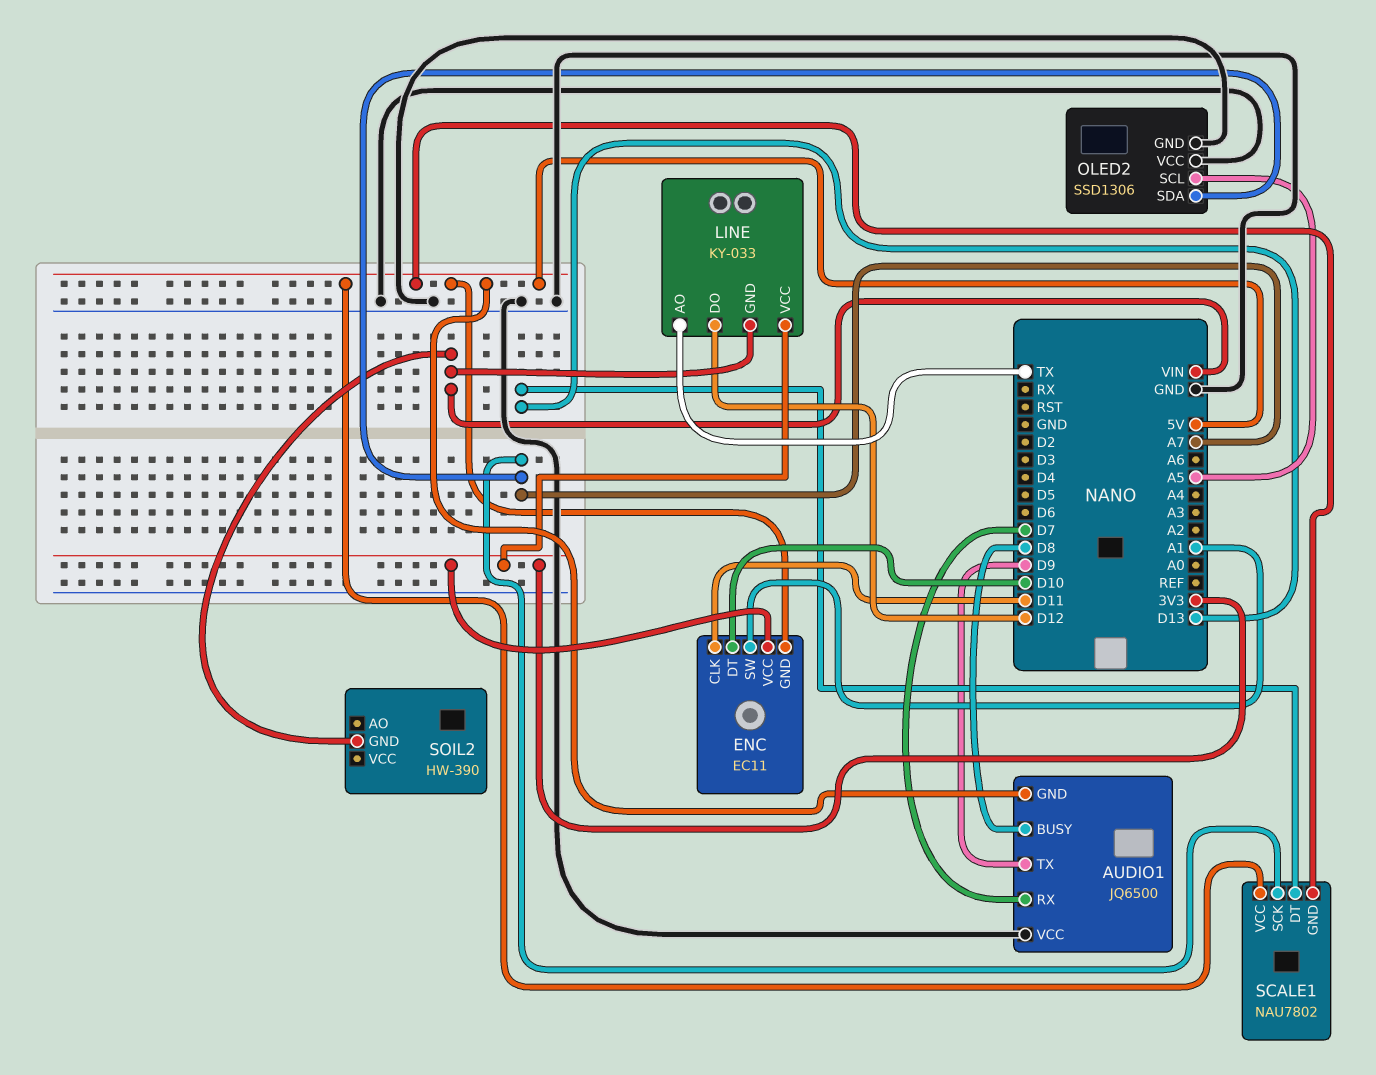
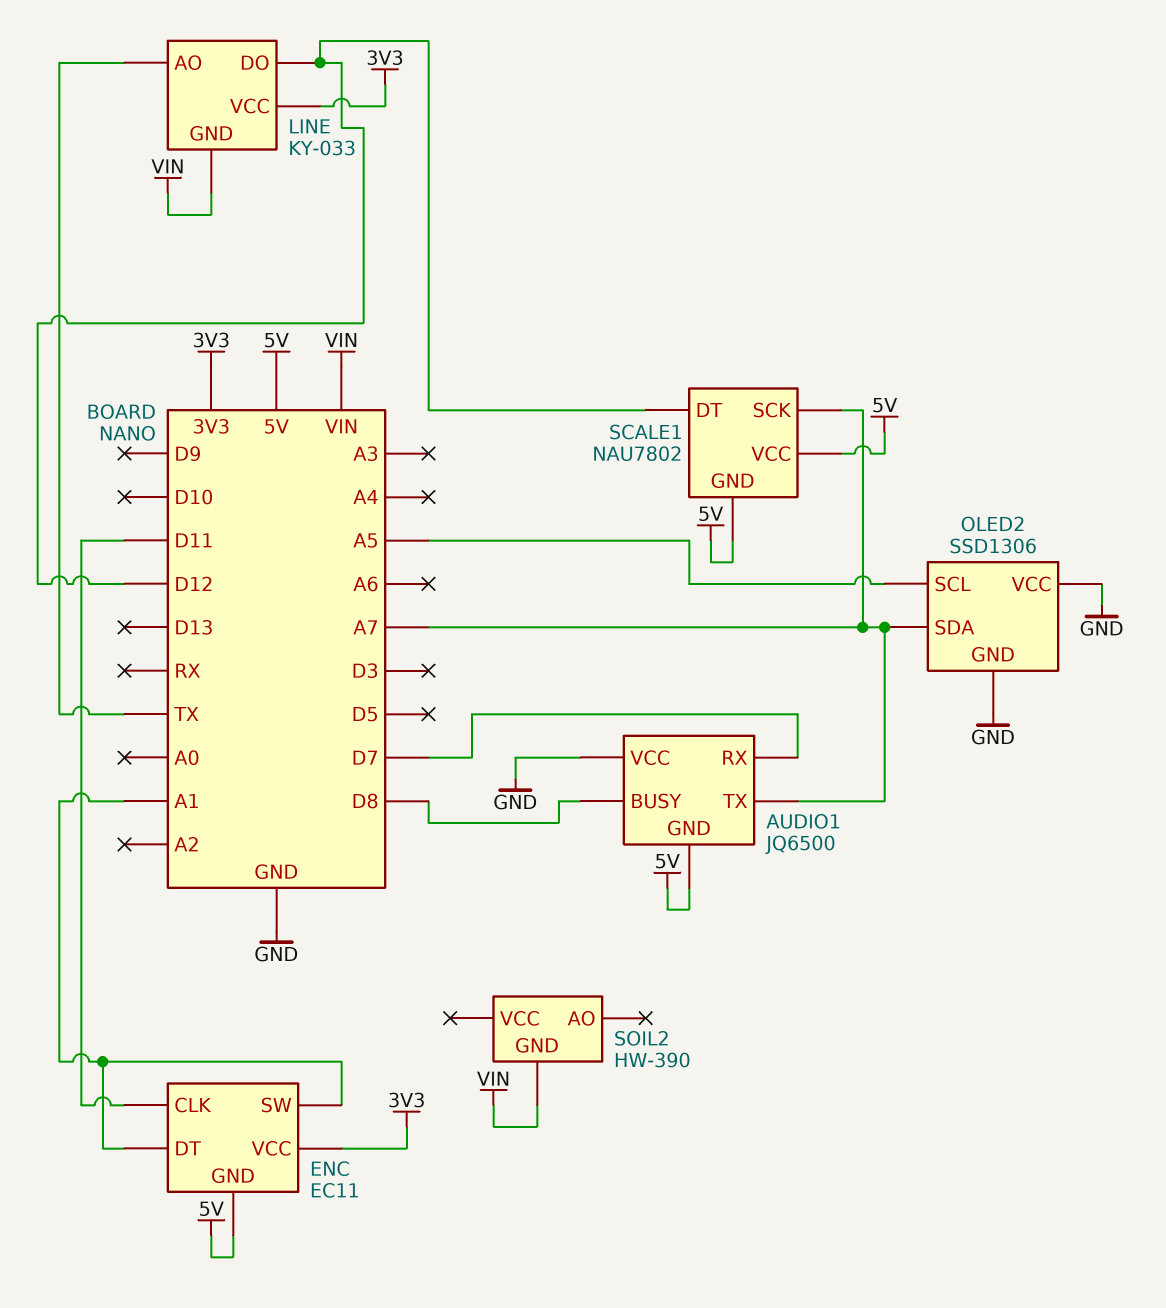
AUDIO1 pin TX: D9 -> A7
ENC pin DT: D10 -> A1
SCALE1 pin DT: D13 -> D12

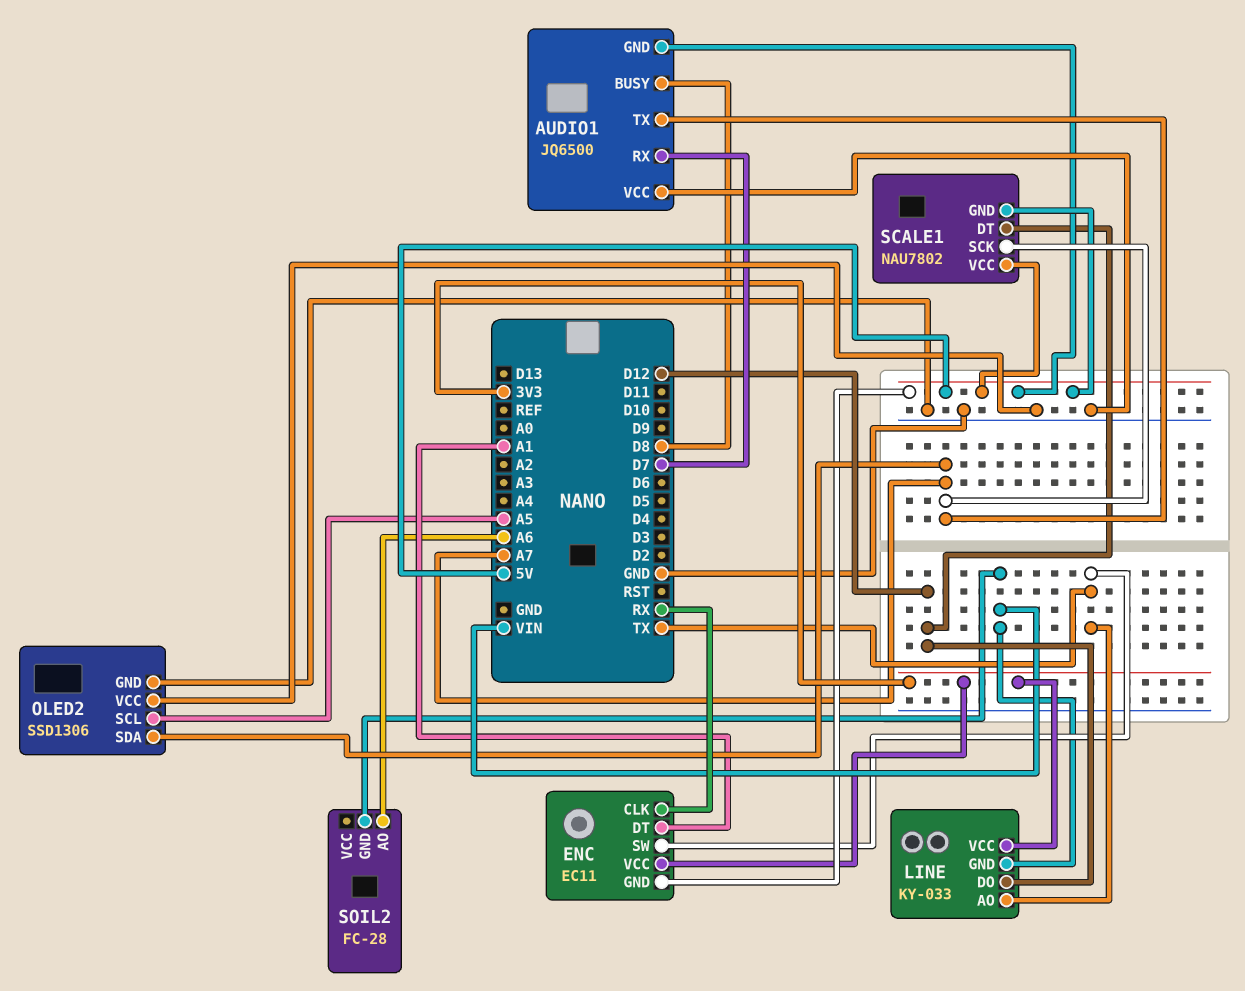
ENC pin CLK: D11 -> RX
ENC pin SW: A1 -> TX
SOIL2: HW-390 -> FC-28
SOIL2 pin AO: none -> A6

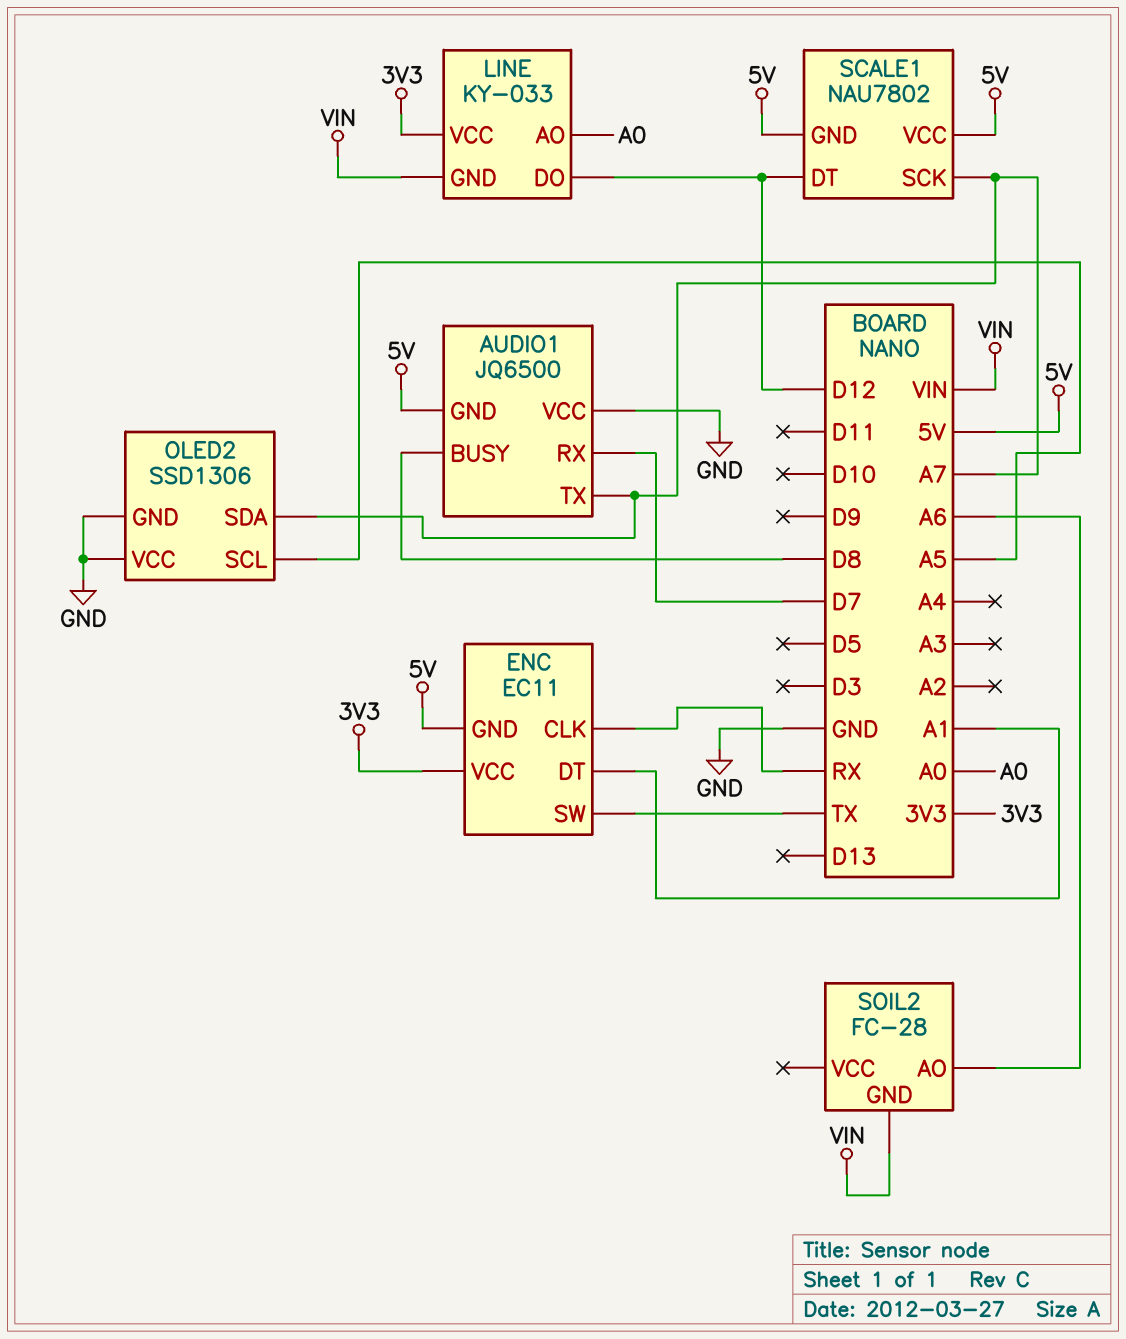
LINE pin AO: TX -> A0

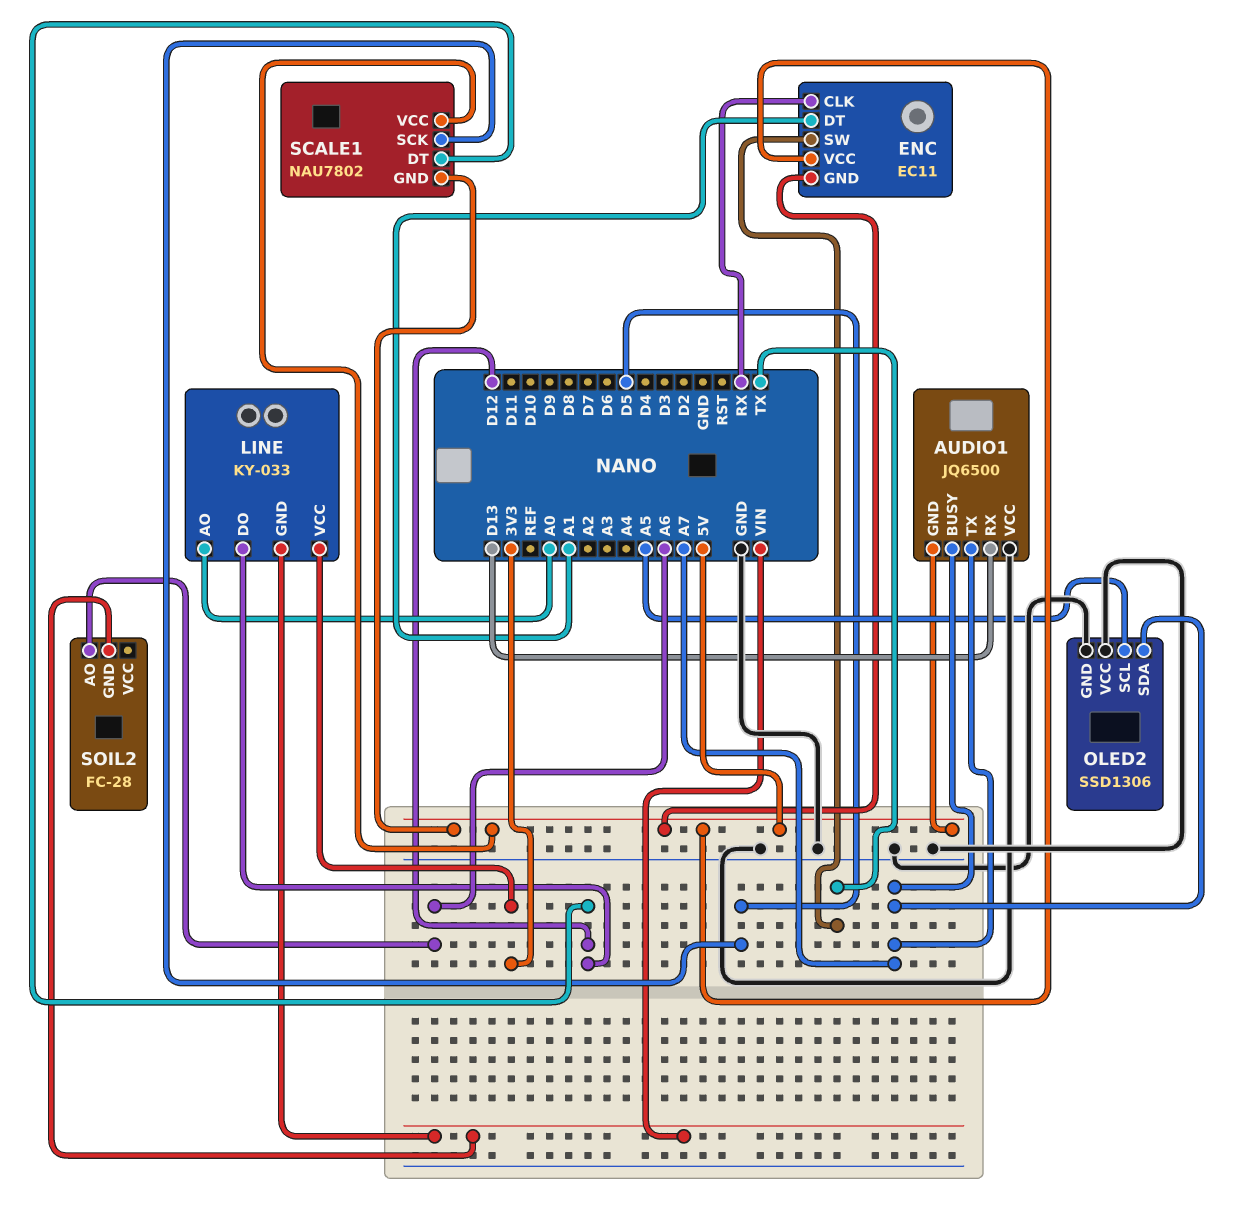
AUDIO1 pin BUSY: D8 -> A7
AUDIO1 pin RX: D7 -> D13
ENC pin VCC: 3V3 -> 5V
SCALE1 pin SCK: A7 -> D5

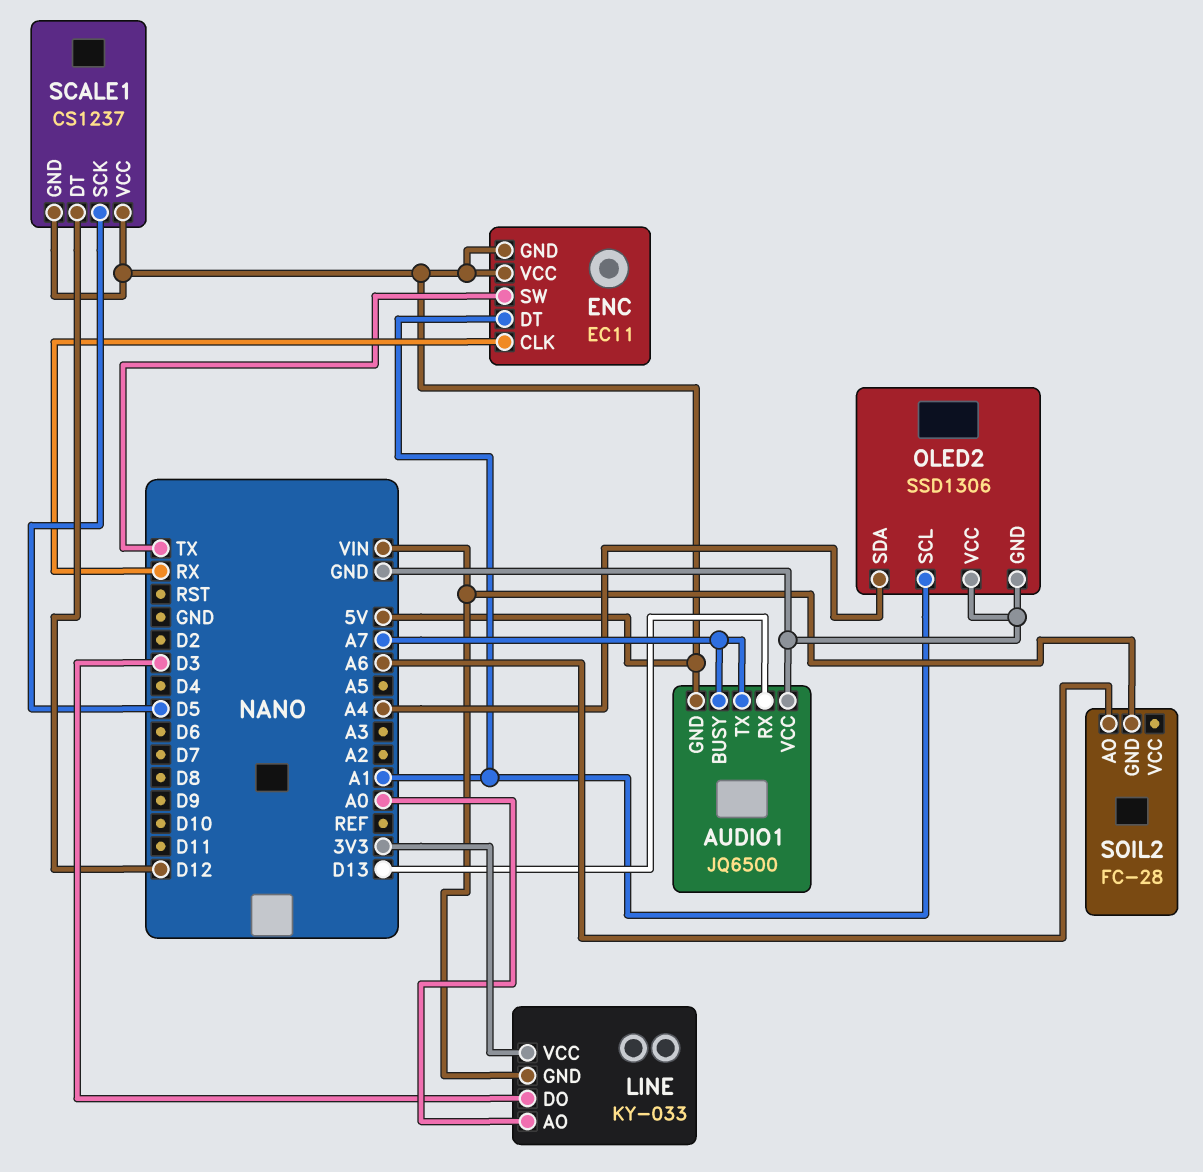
LINE pin DO: D12 -> D3
OLED2 pin SCL: A5 -> A1
OLED2 pin SDA: A7 -> A4
SCALE1: NAU7802 -> CS1237

